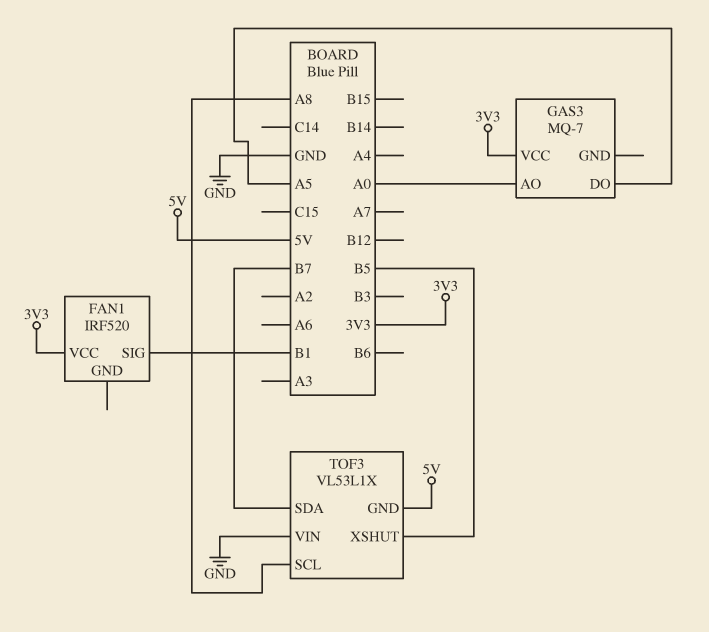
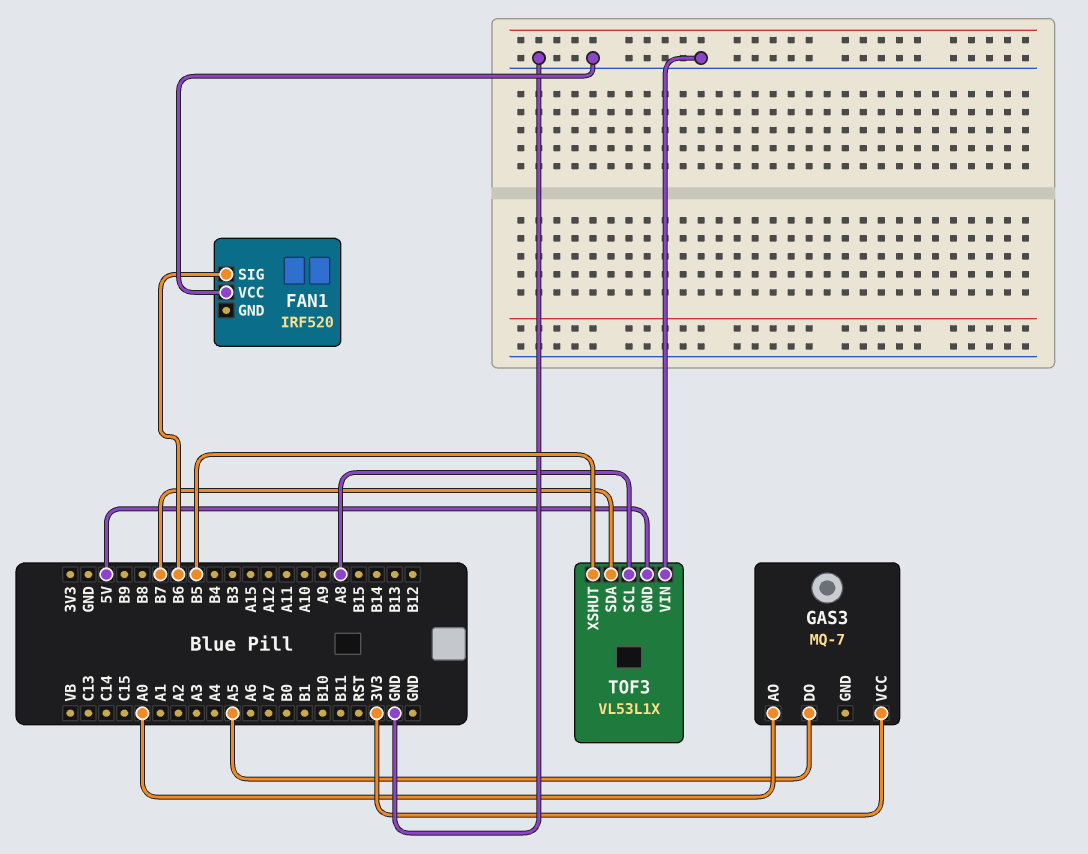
FAN1 pin SIG: B1 -> B6
FAN1 pin VCC: 3V3 -> GND

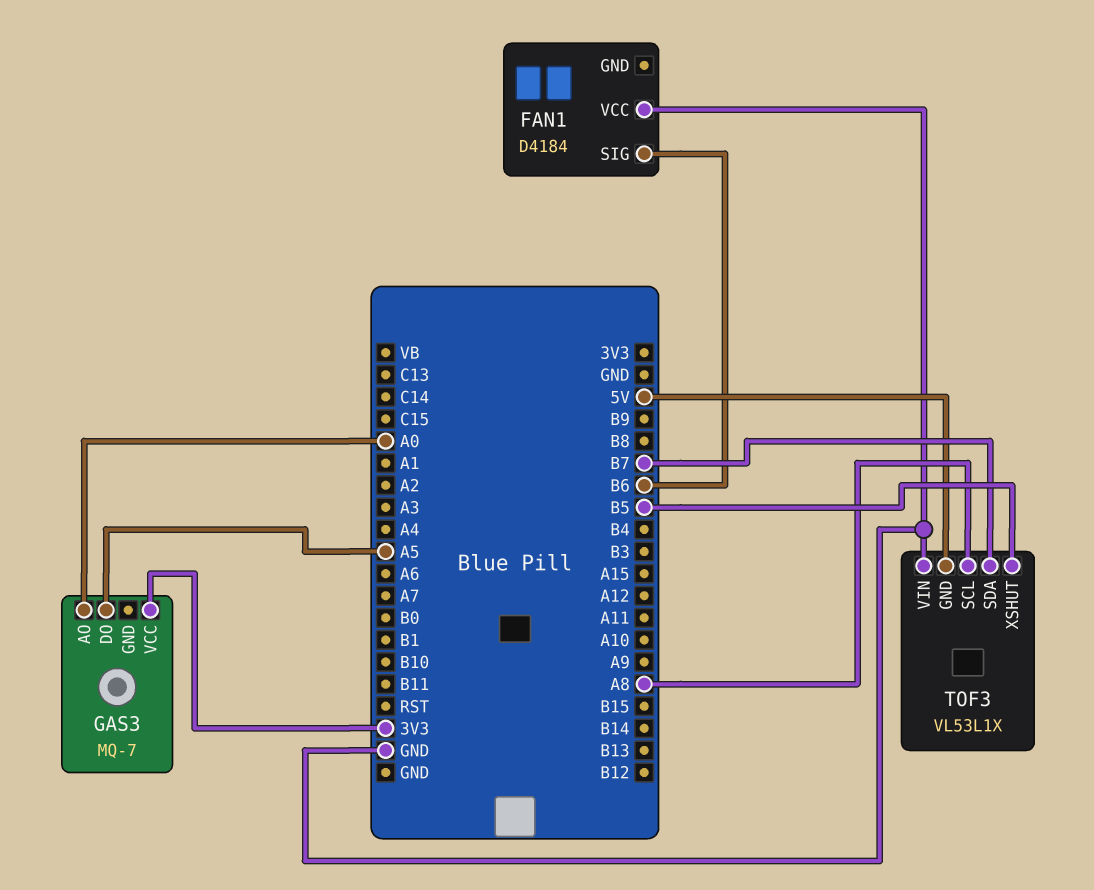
FAN1: IRF520 -> D4184

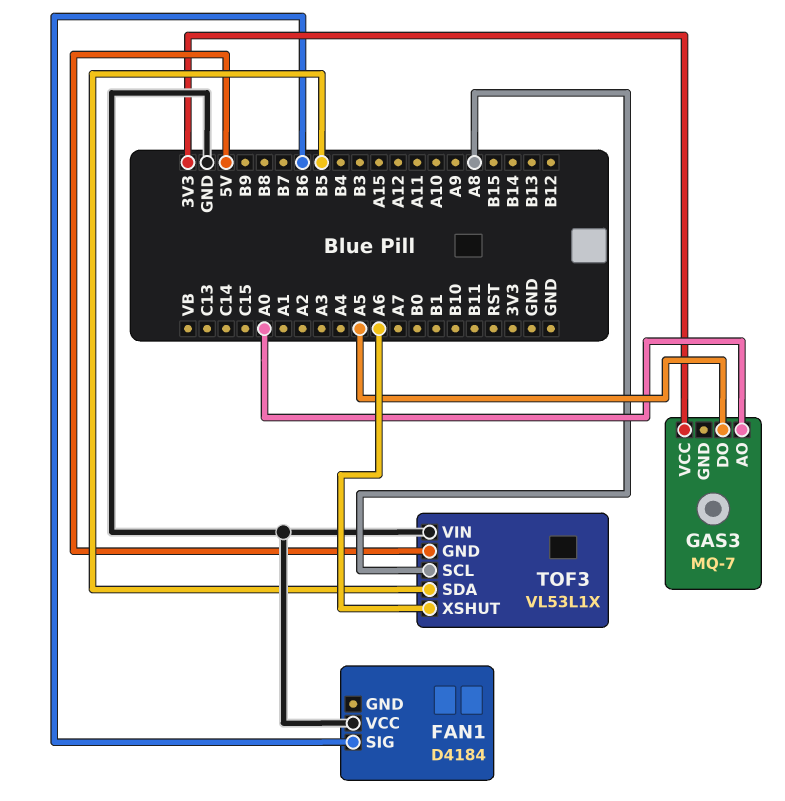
TOF3 pin SDA: B7 -> B5
TOF3 pin XSHUT: B5 -> A6

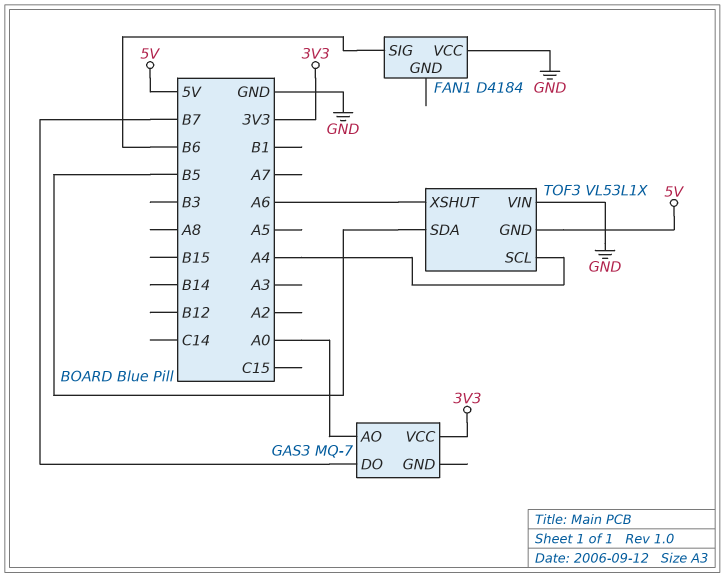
GAS3 pin DO: A5 -> B7
TOF3 pin SCL: A8 -> A4

